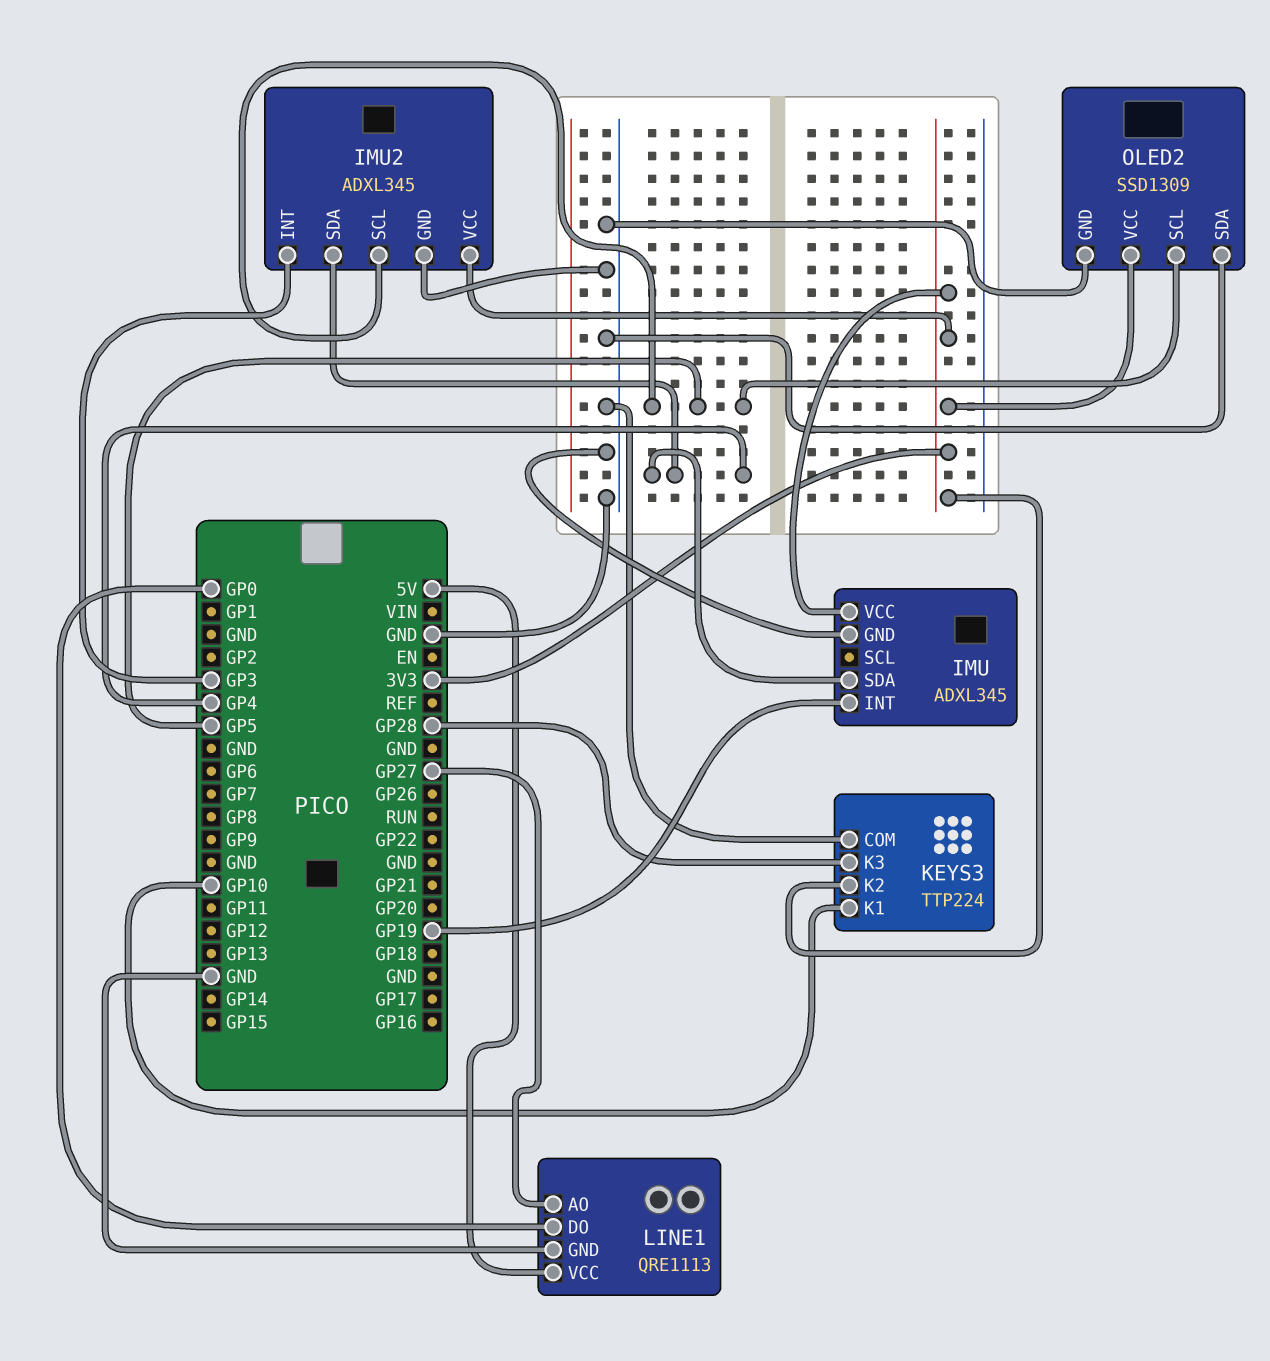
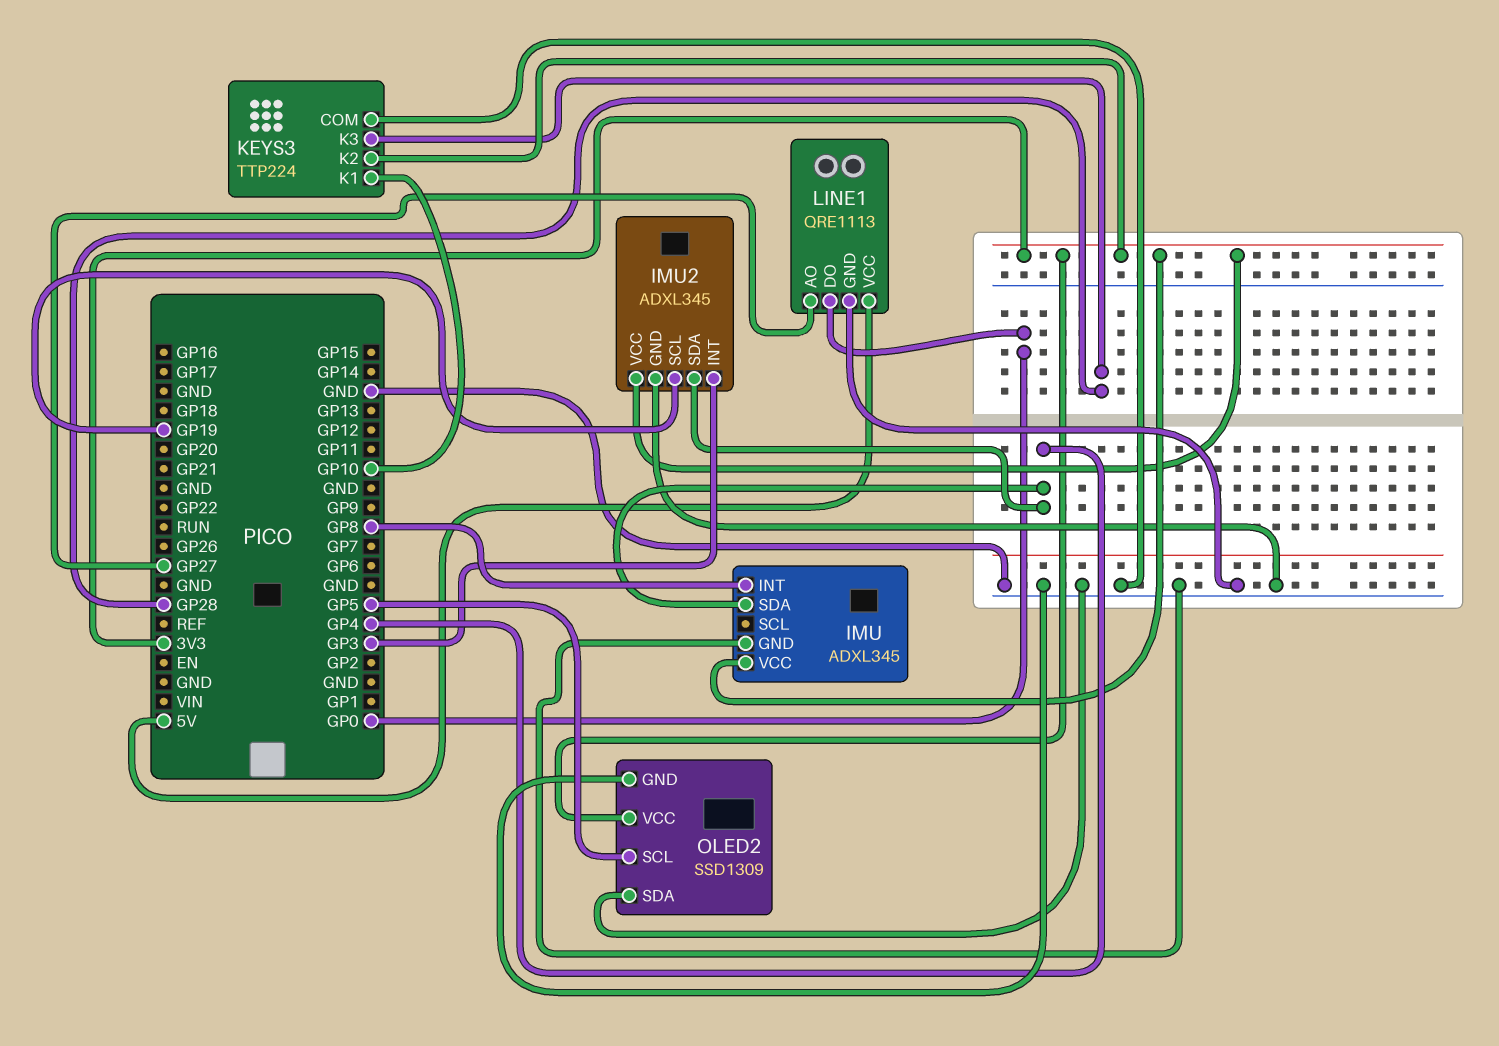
IMU pin INT: GP19 -> GP8
IMU2 pin SCL: GP5 -> GP19

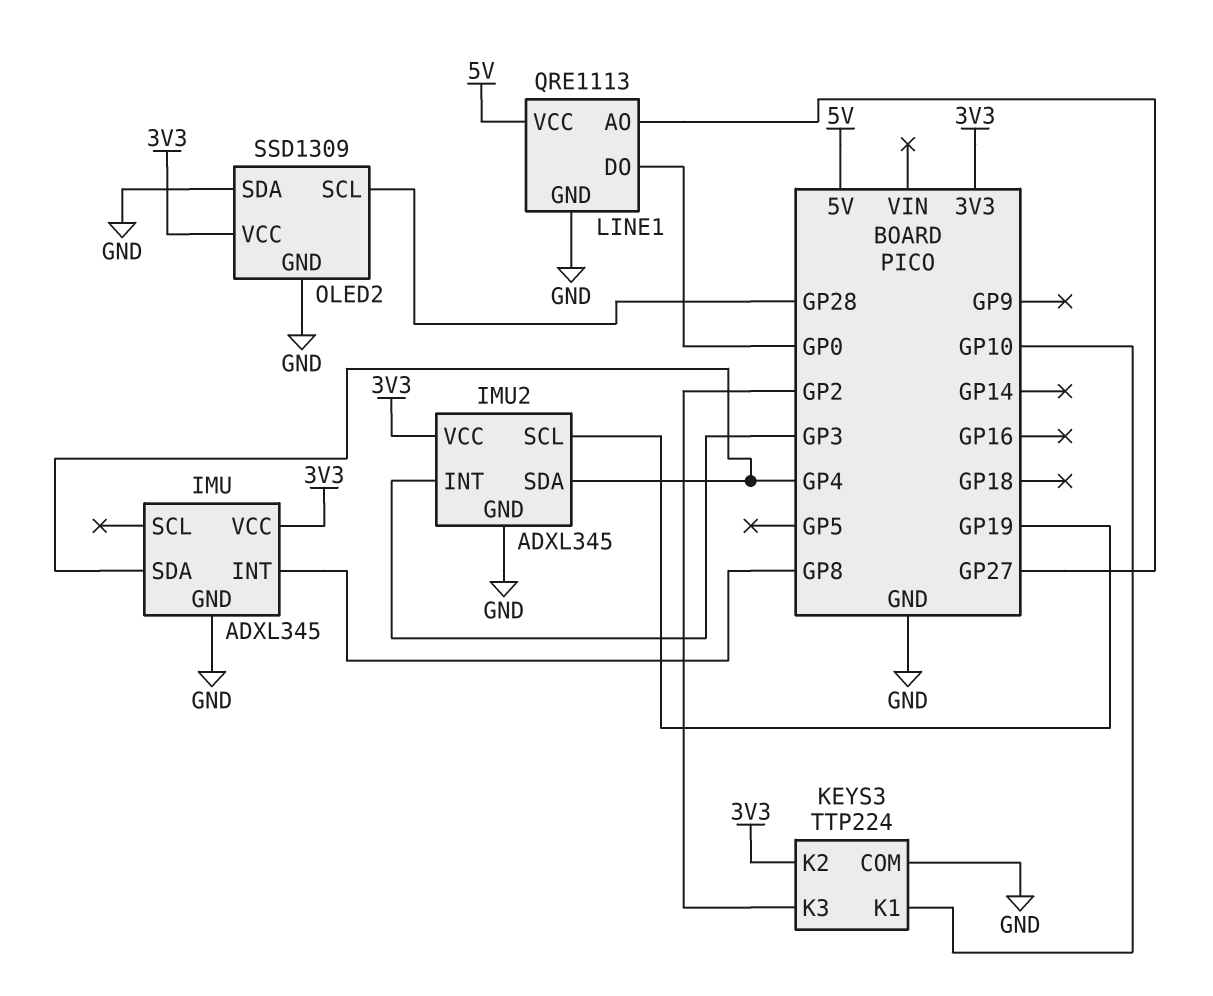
KEYS3 pin K3: GP28 -> GP2
OLED2 pin SCL: GP5 -> GP28

